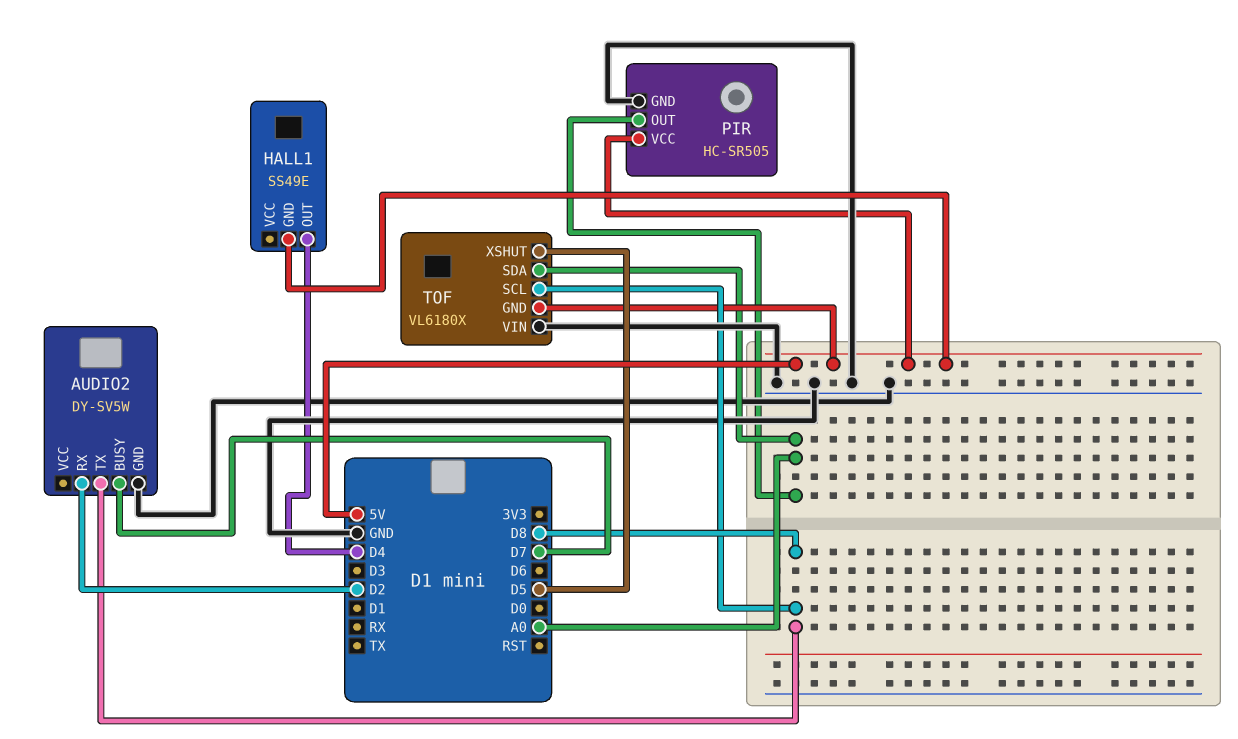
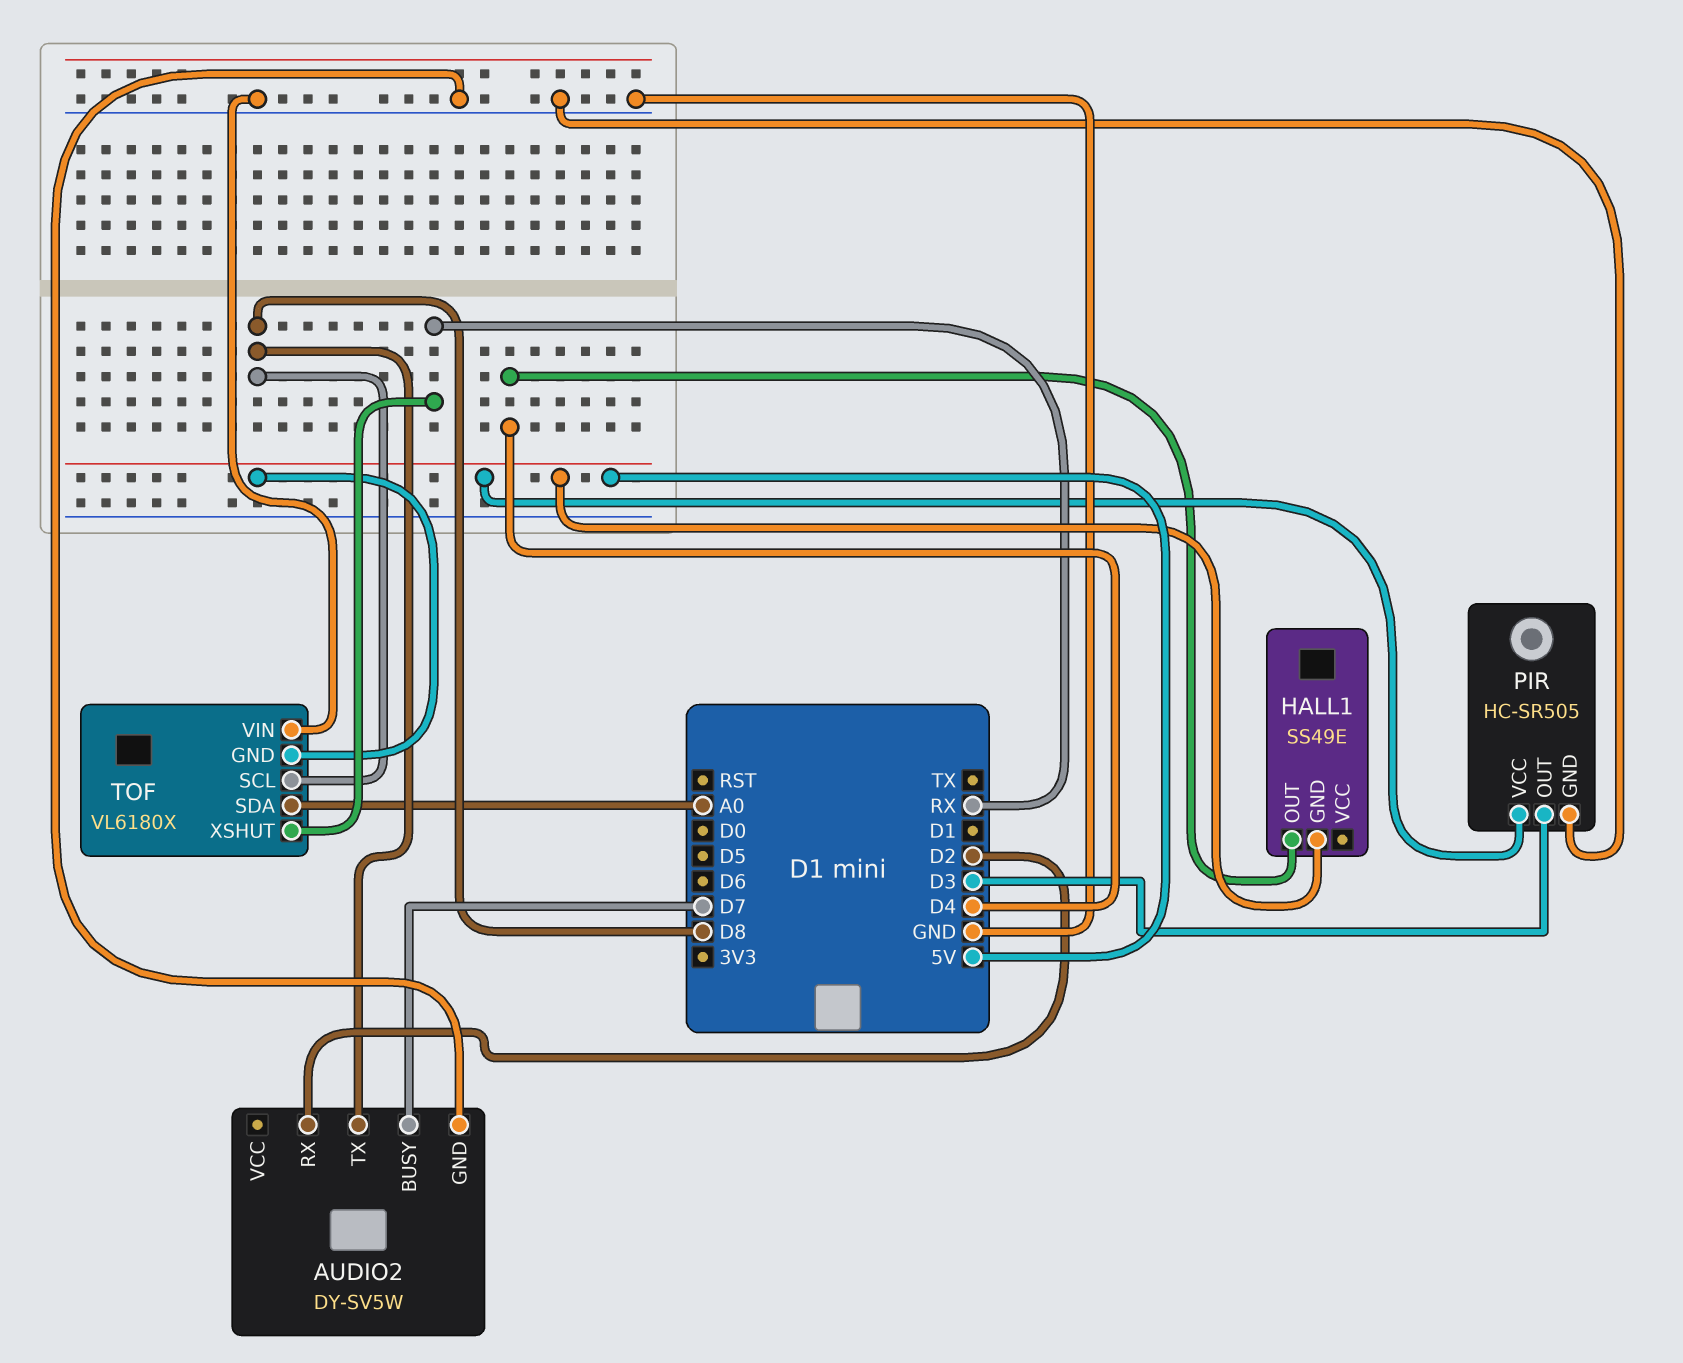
PIR pin OUT: A0 -> D3
TOF pin XSHUT: D5 -> RX

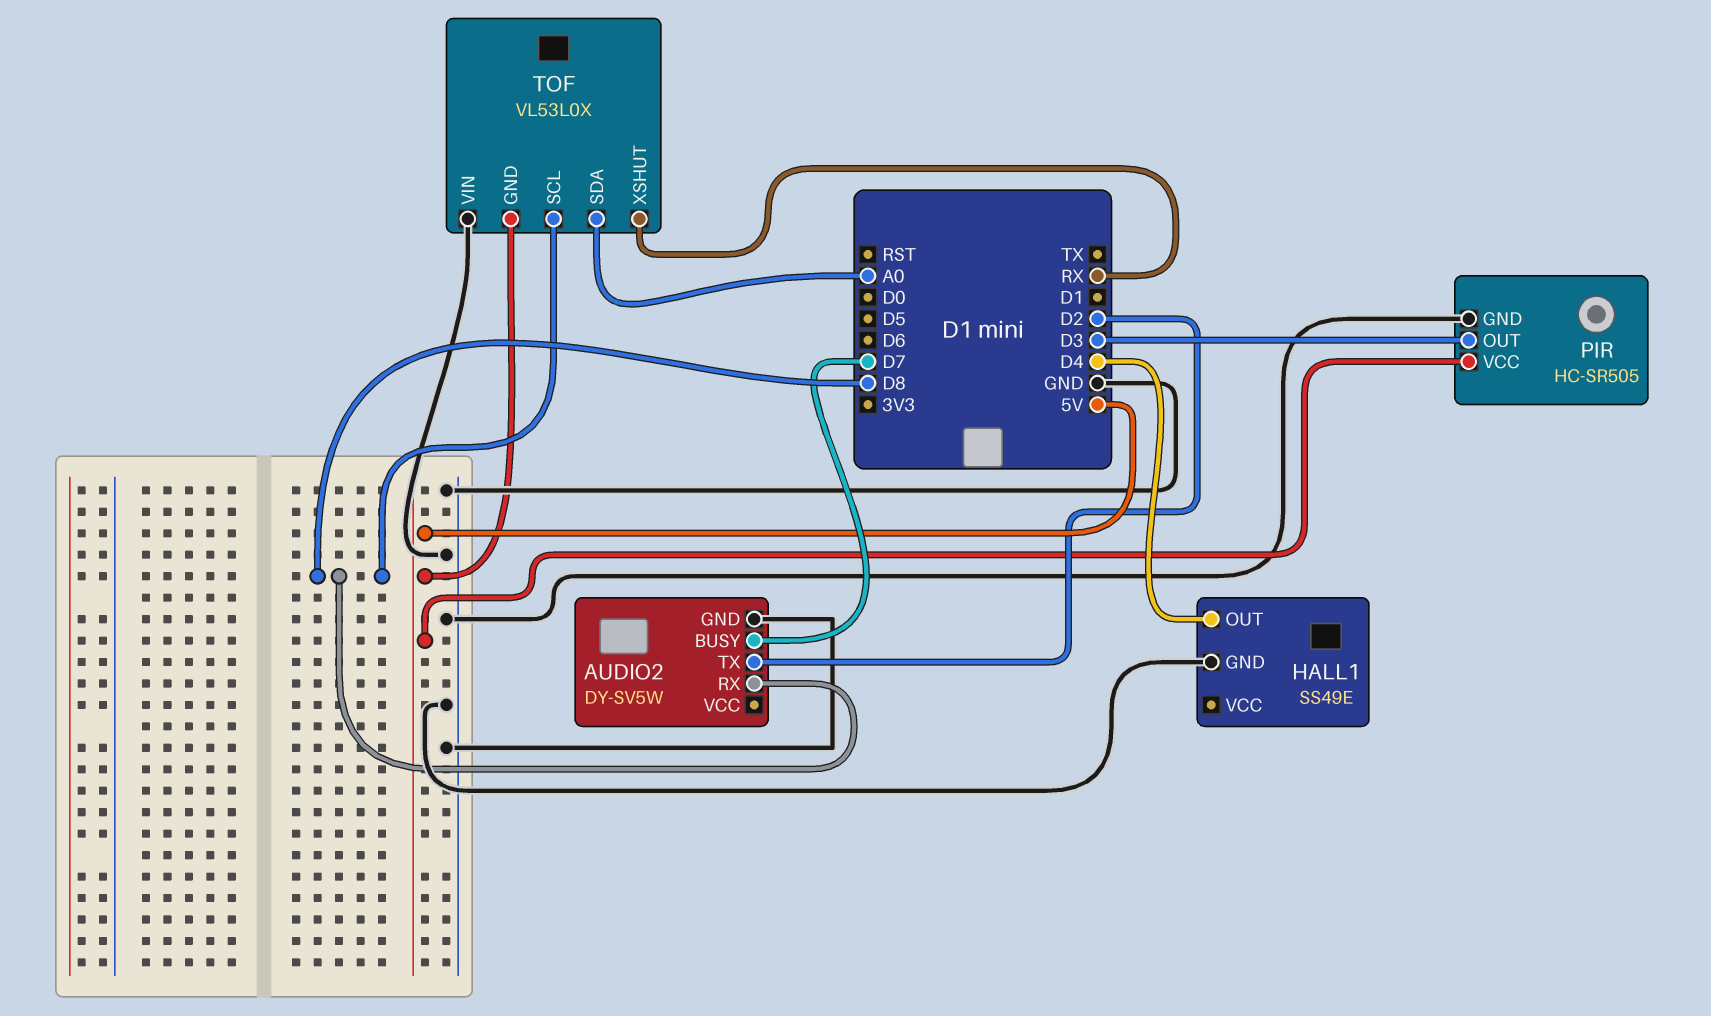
AUDIO2 pin RX: D2 -> D8
AUDIO2 pin TX: D8 -> D2
HALL1 pin GND: 5V -> GND
TOF: VL6180X -> VL53L0X

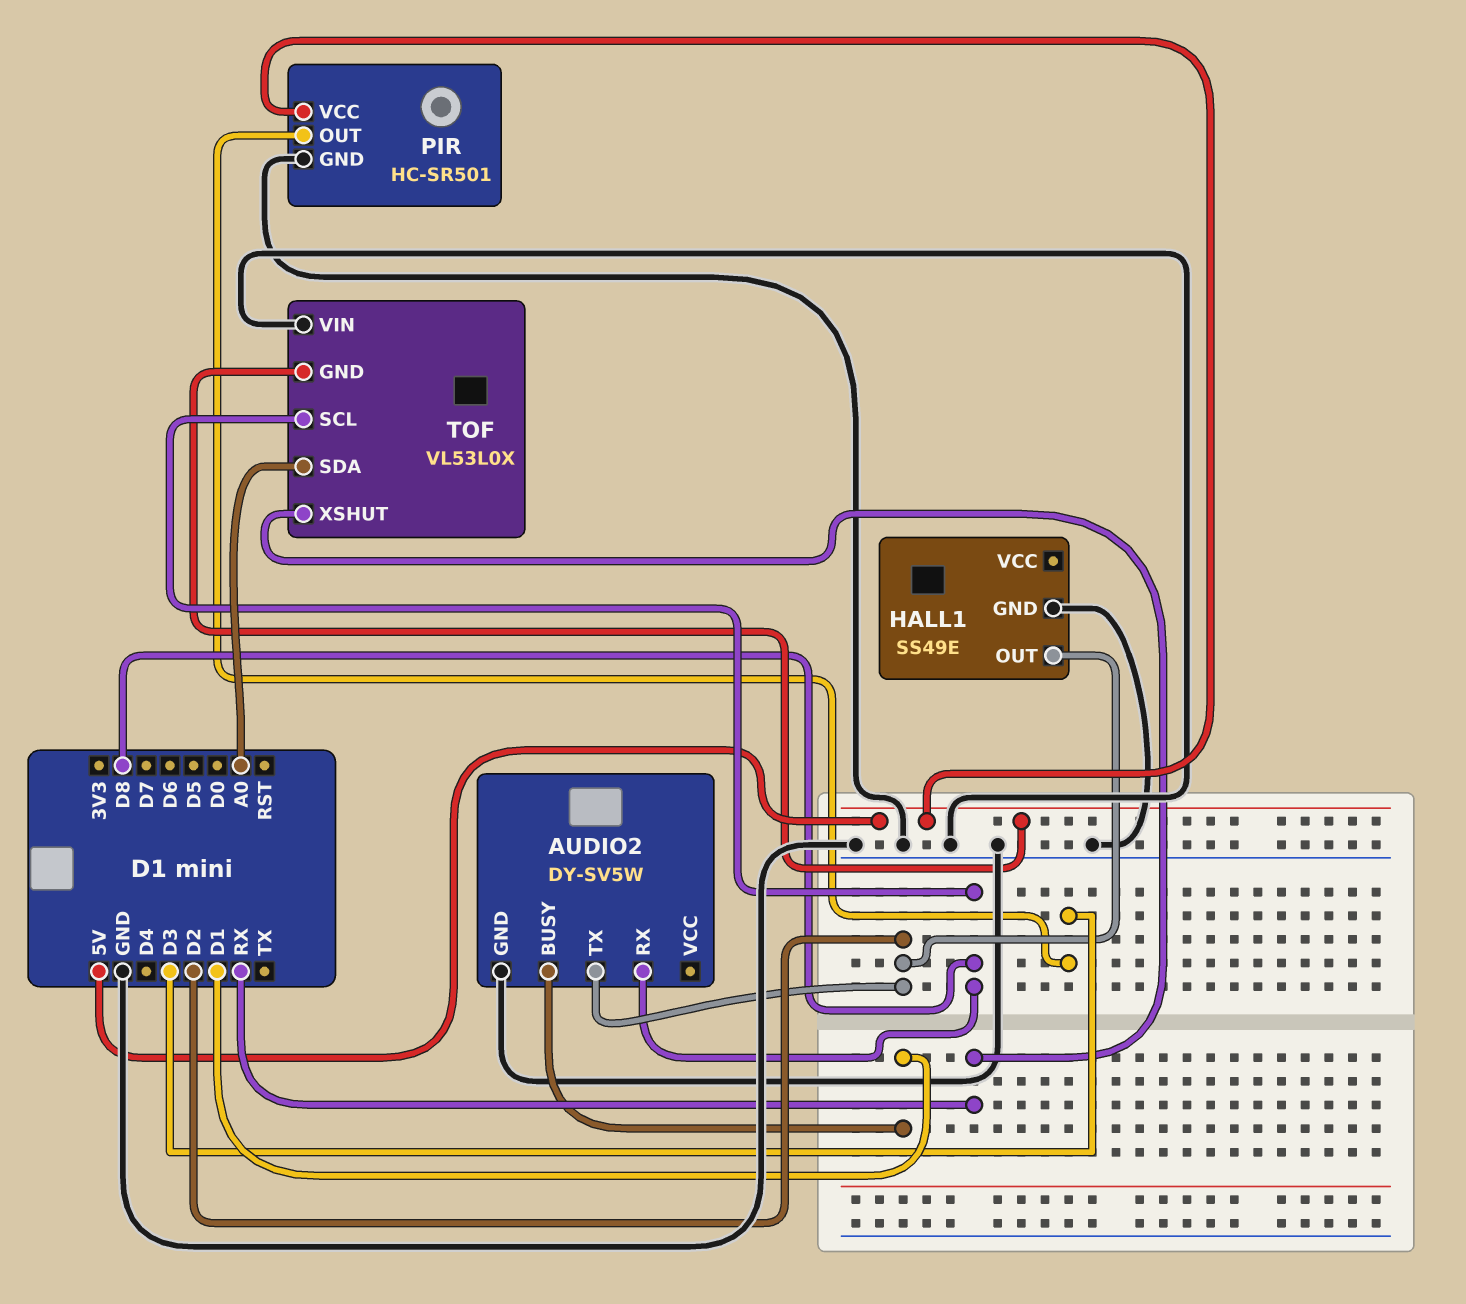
AUDIO2 pin BUSY: D7 -> D1
HALL1 pin OUT: D4 -> D2
PIR: HC-SR505 -> HC-SR501

